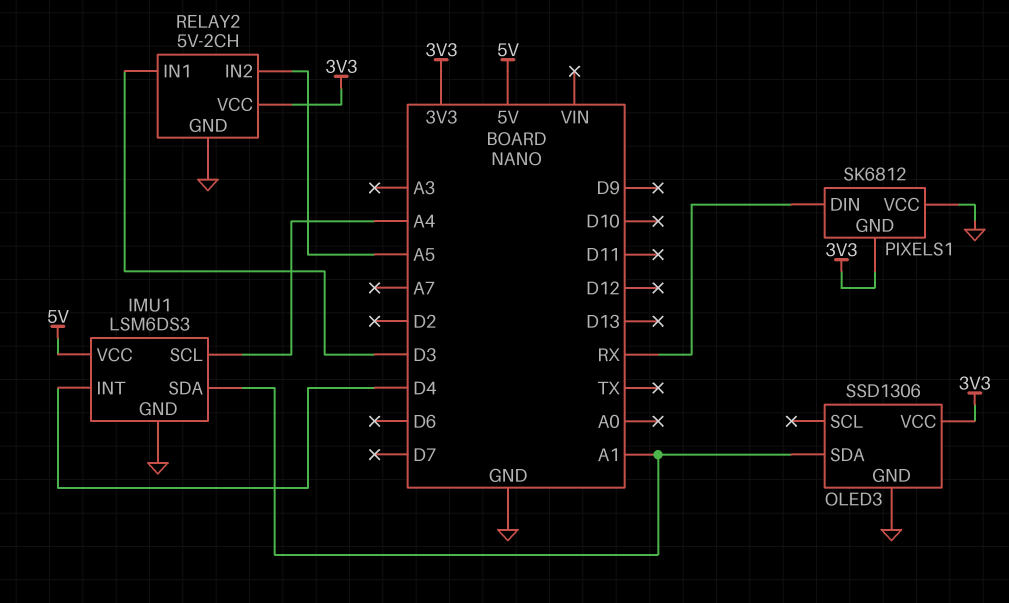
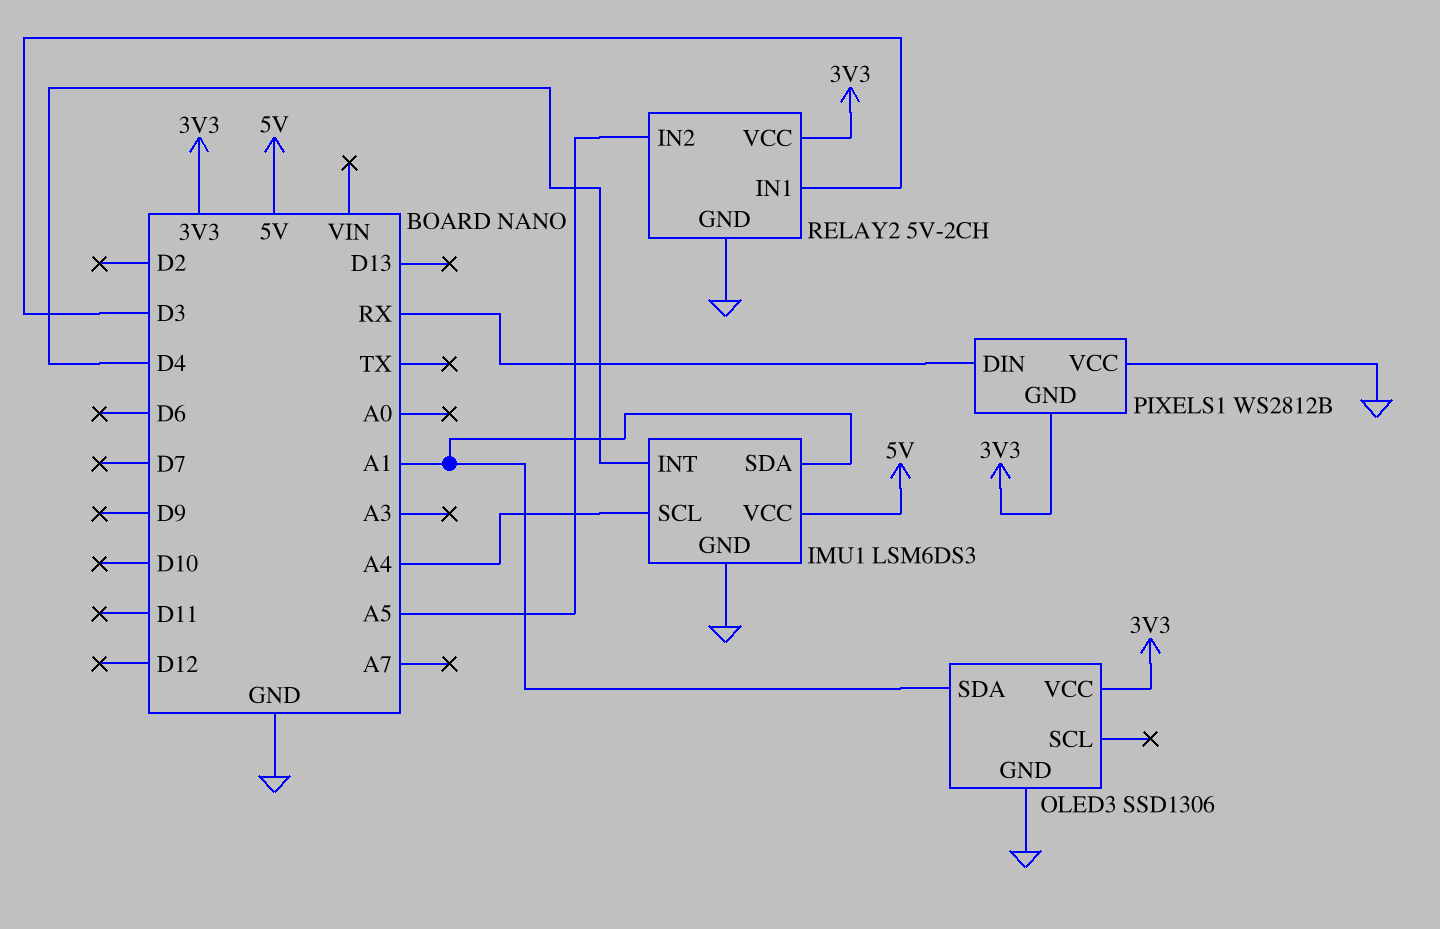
PIXELS1: SK6812 -> WS2812B

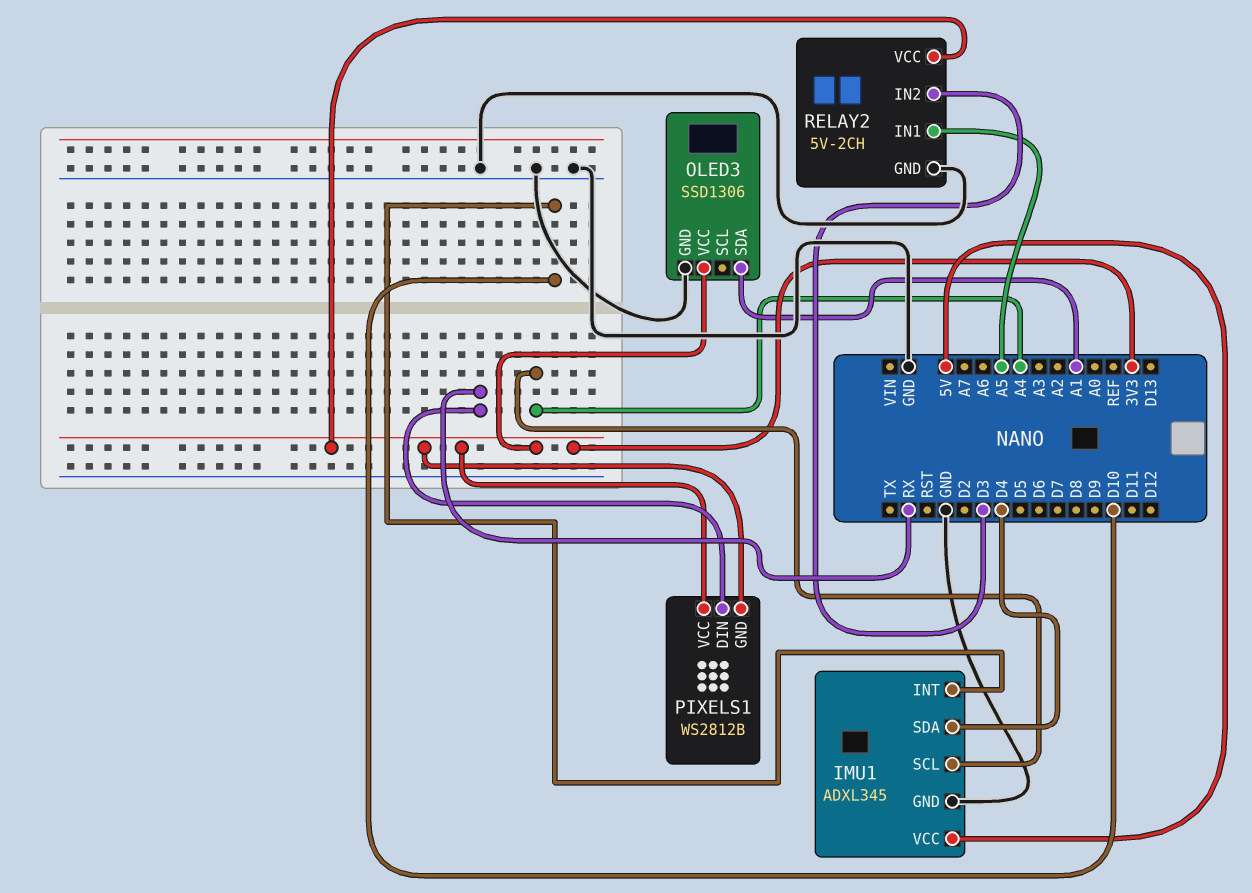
IMU1: LSM6DS3 -> ADXL345
IMU1 pin INT: D4 -> D10
IMU1 pin SDA: A1 -> D4
PIXELS1 pin VCC: GND -> 3V3
RELAY2 pin IN1: D3 -> A5
RELAY2 pin IN2: A5 -> D3

